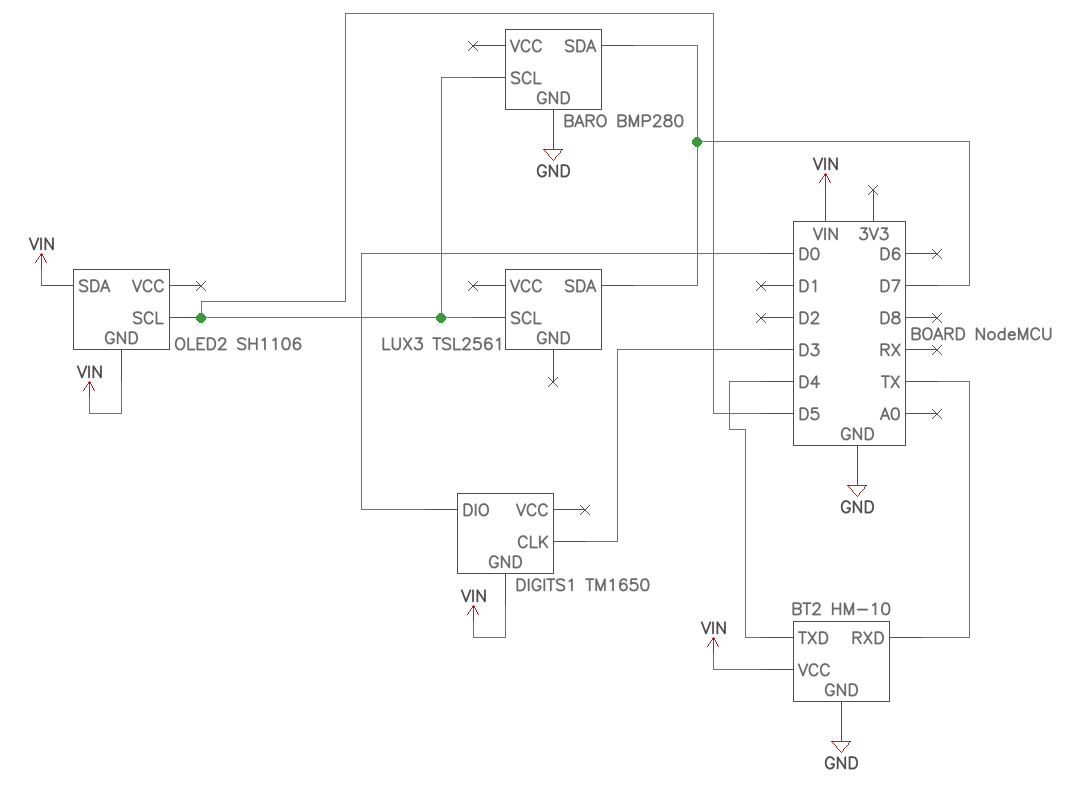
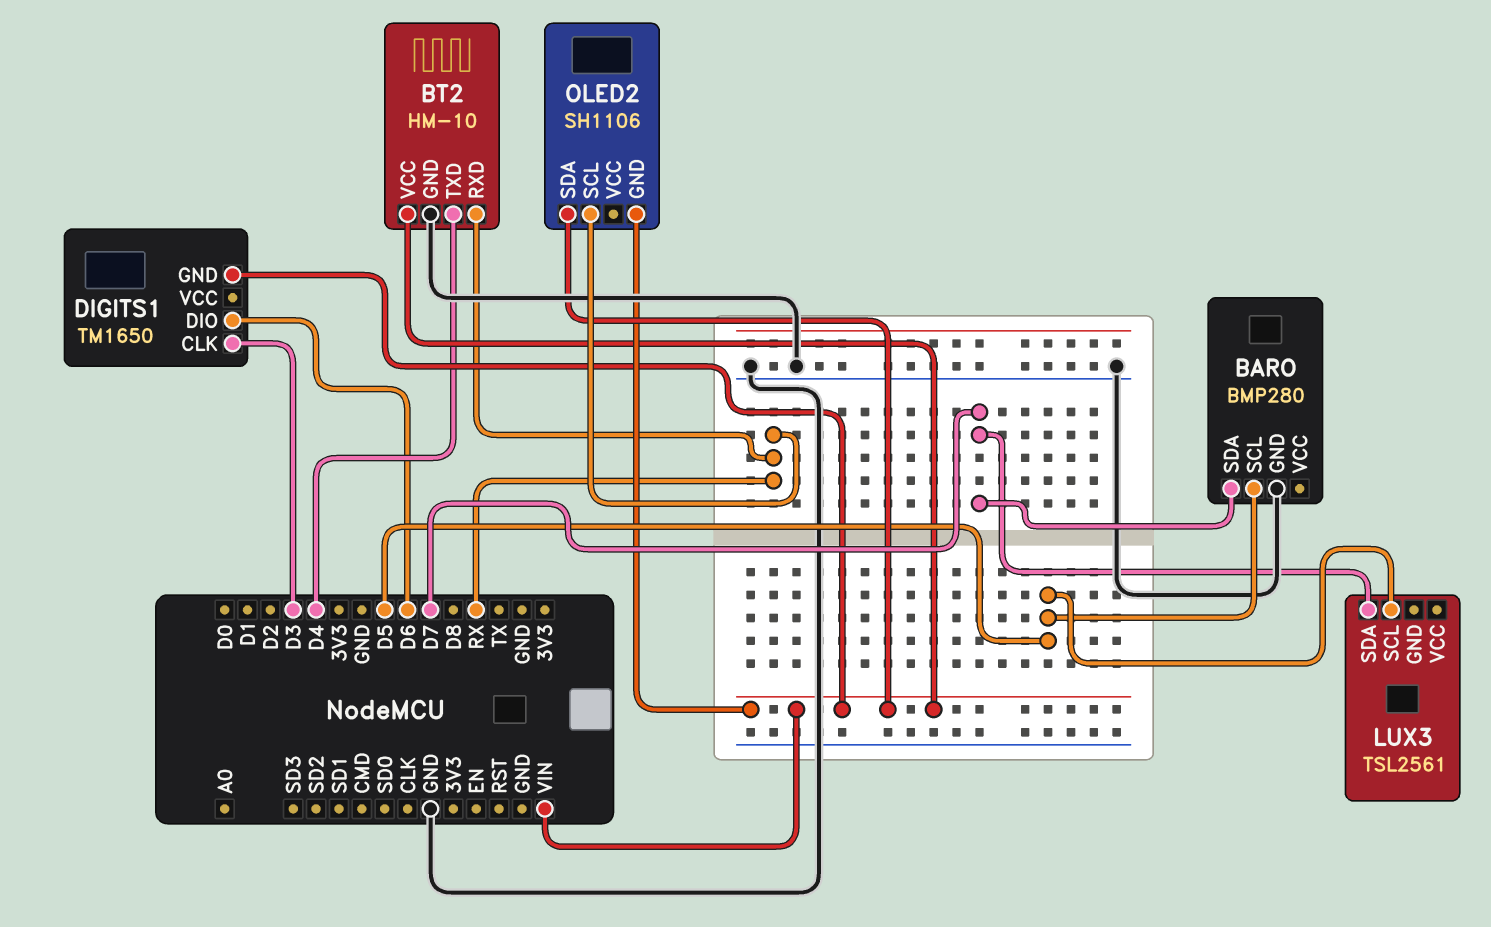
BT2 pin RXD: TX -> RX
DIGITS1 pin DIO: D0 -> D6
OLED2 pin SCL: D5 -> RX

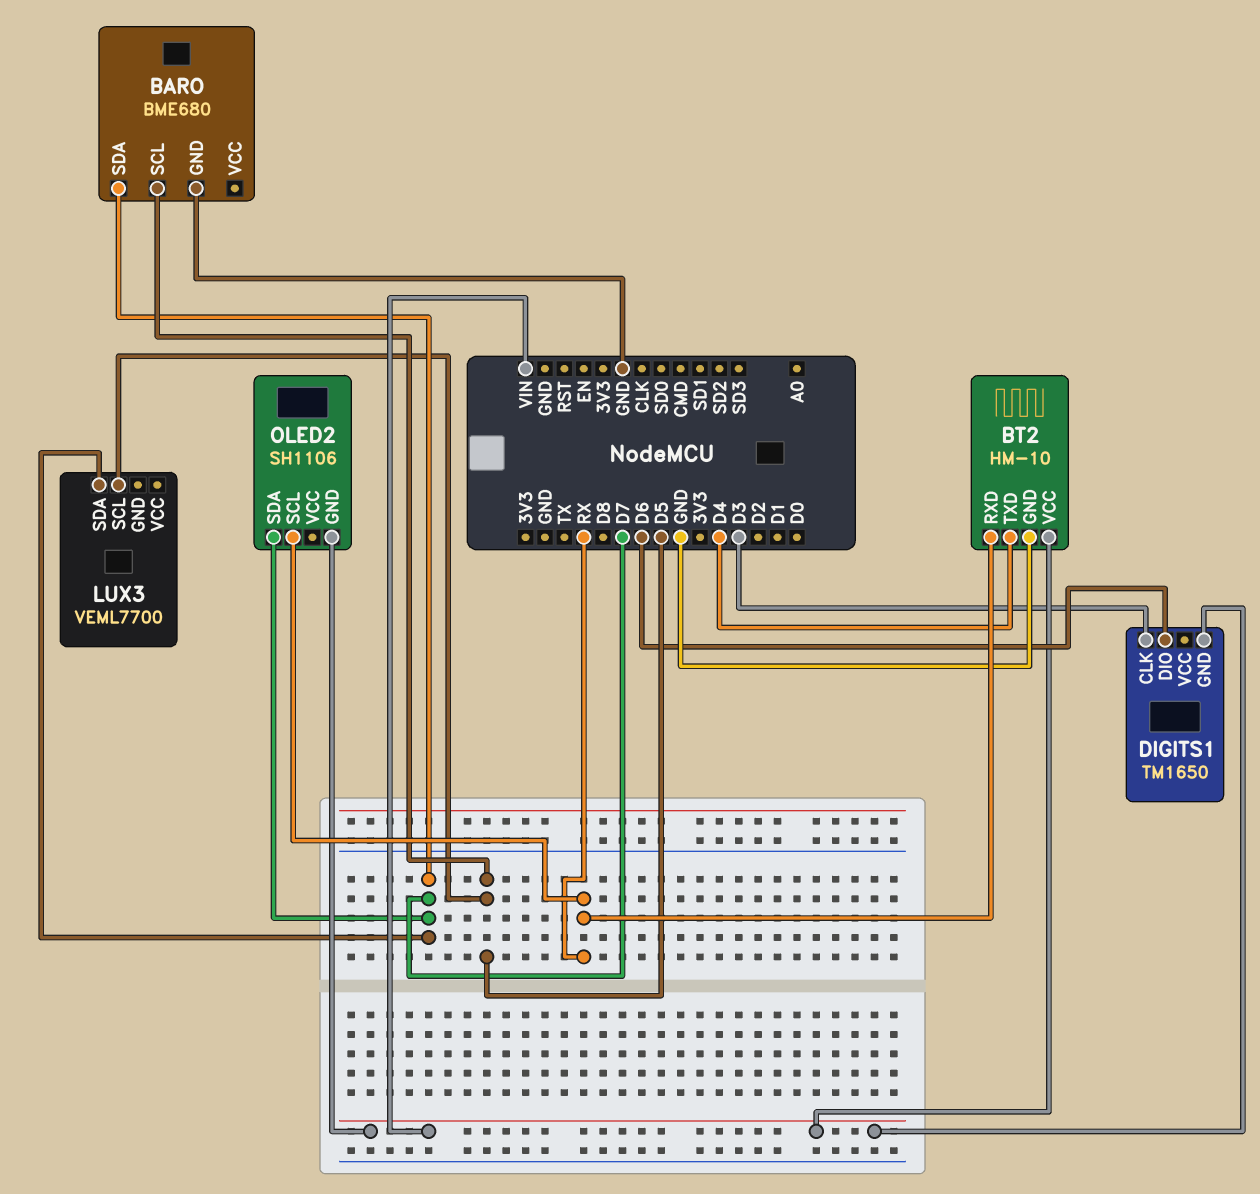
BARO: BMP280 -> BME680
LUX3: TSL2561 -> VEML7700
OLED2 pin SDA: VIN -> D7

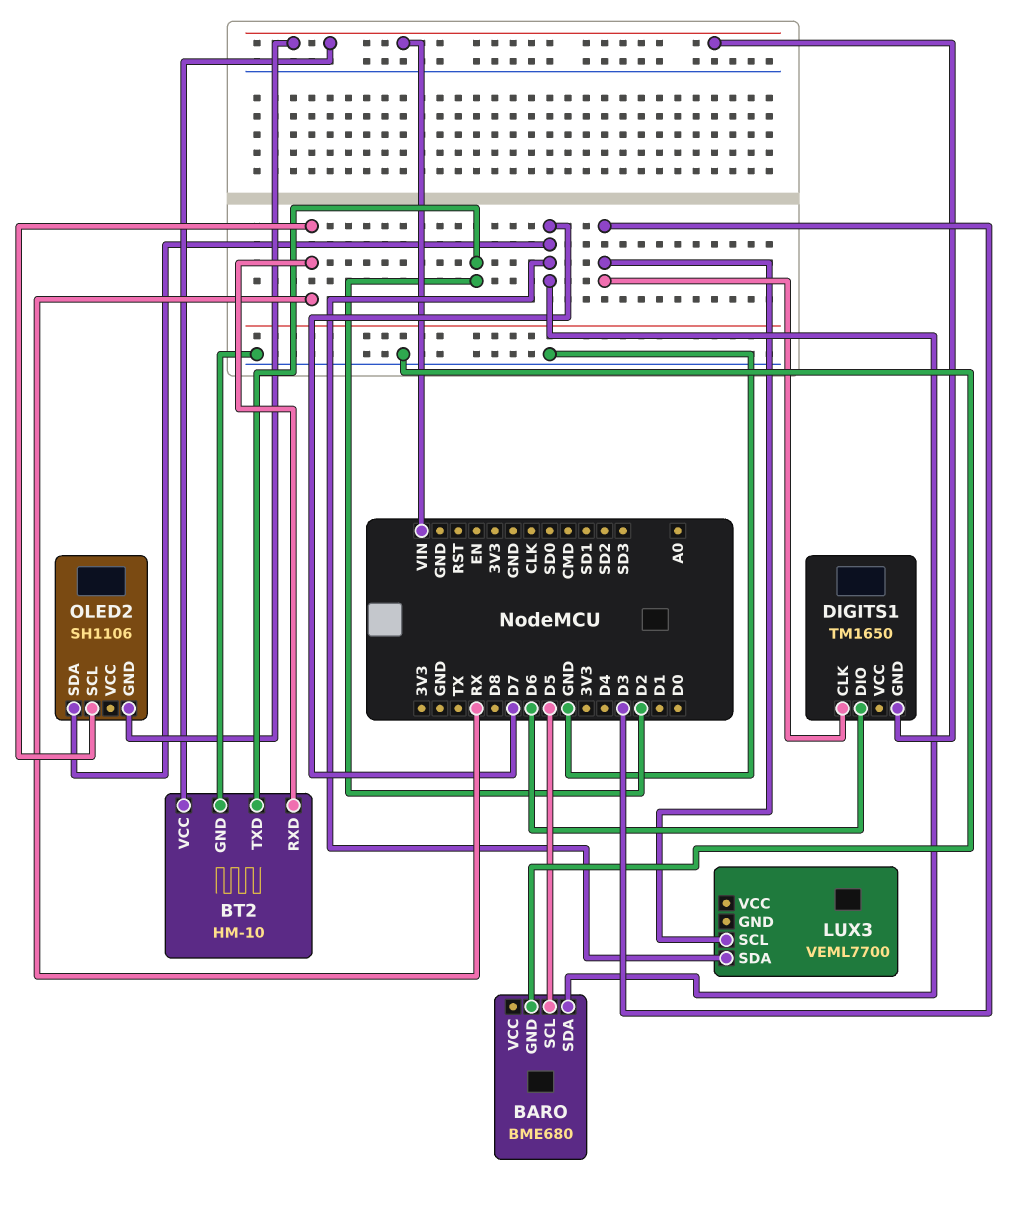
BT2 pin TXD: D4 -> D2
LUX3 pin SCL: D5 -> D3

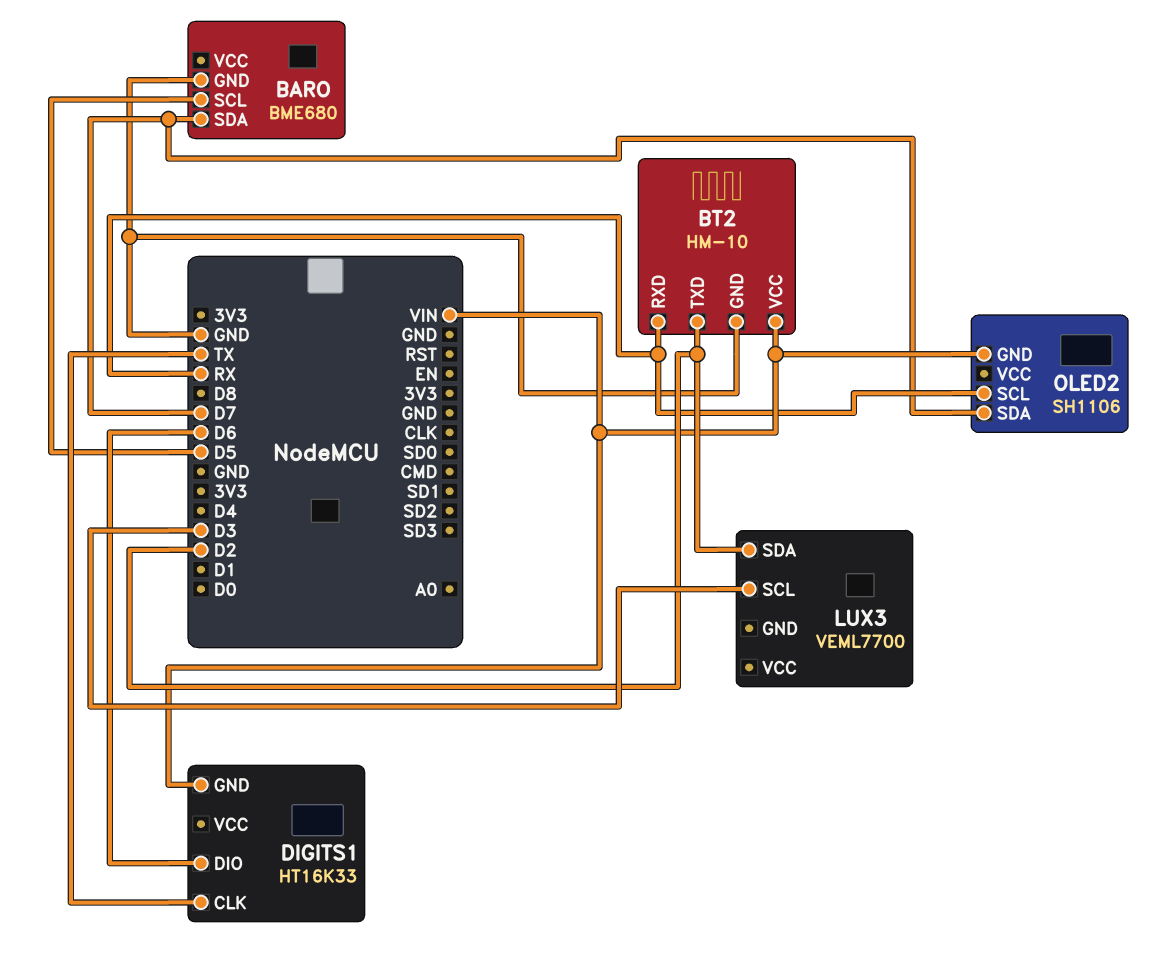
DIGITS1: TM1650 -> HT16K33
DIGITS1 pin CLK: D3 -> TX
LUX3 pin SDA: D7 -> D2

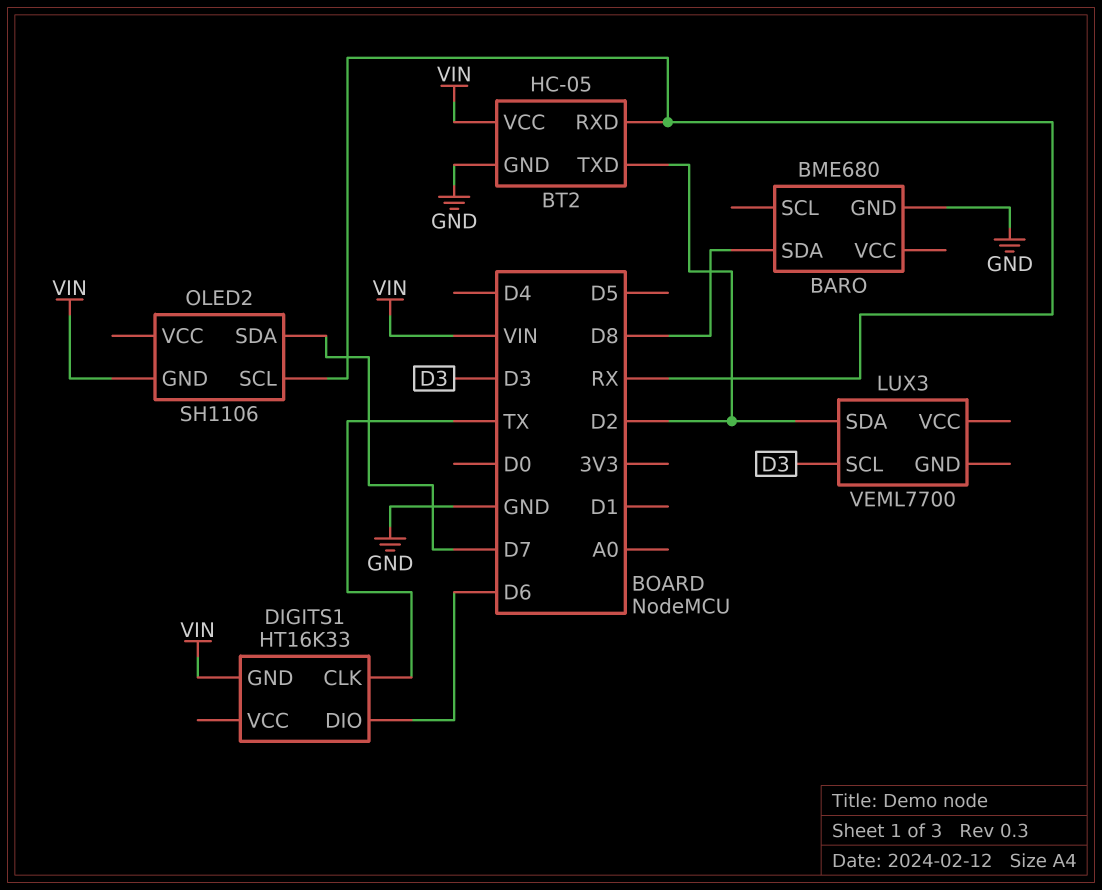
BARO pin SCL: D5 -> none
BARO pin SDA: D7 -> D8
BT2: HM-10 -> HC-05

